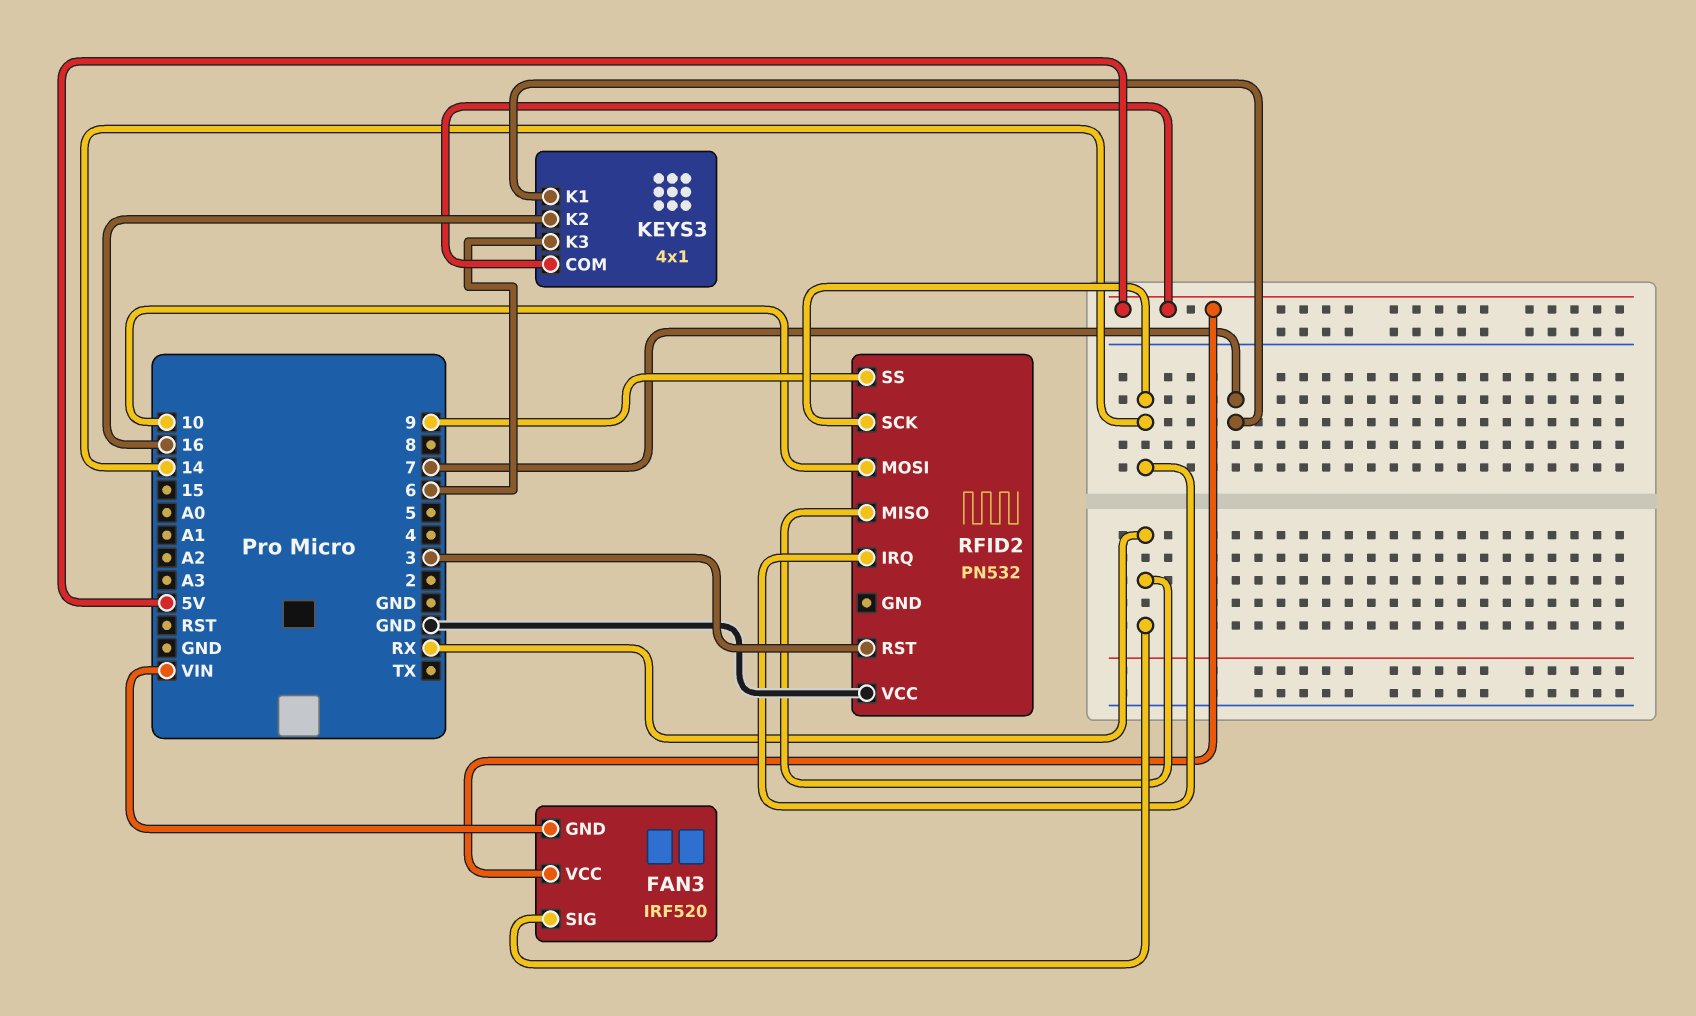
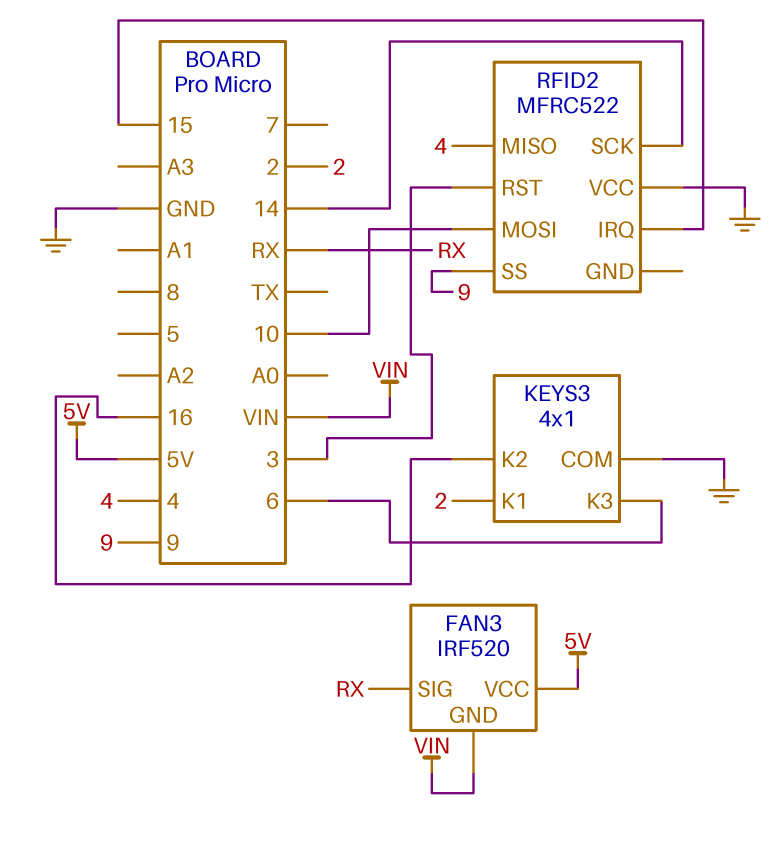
KEYS3 pin COM: 5V -> GND
KEYS3 pin K1: 7 -> 2
RFID2: PN532 -> MFRC522
RFID2 pin IRQ: 14 -> 15
RFID2 pin MISO: RX -> 4

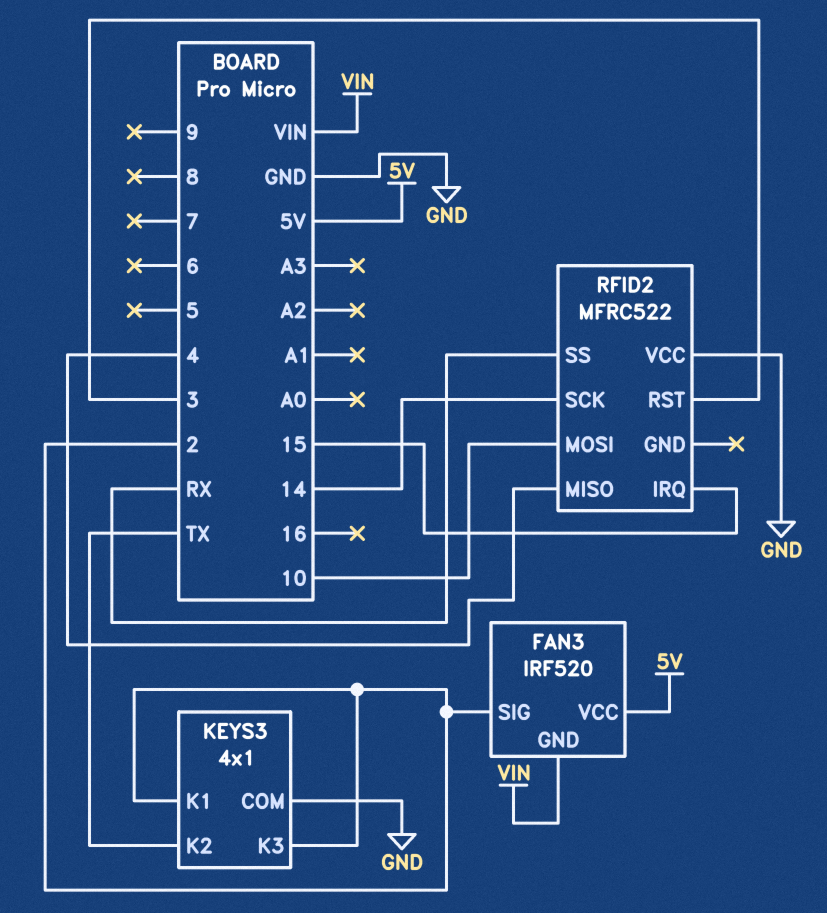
FAN3 pin SIG: RX -> 2
KEYS3 pin K2: 16 -> TX
KEYS3 pin K3: 6 -> 2
RFID2 pin SS: 9 -> RX

